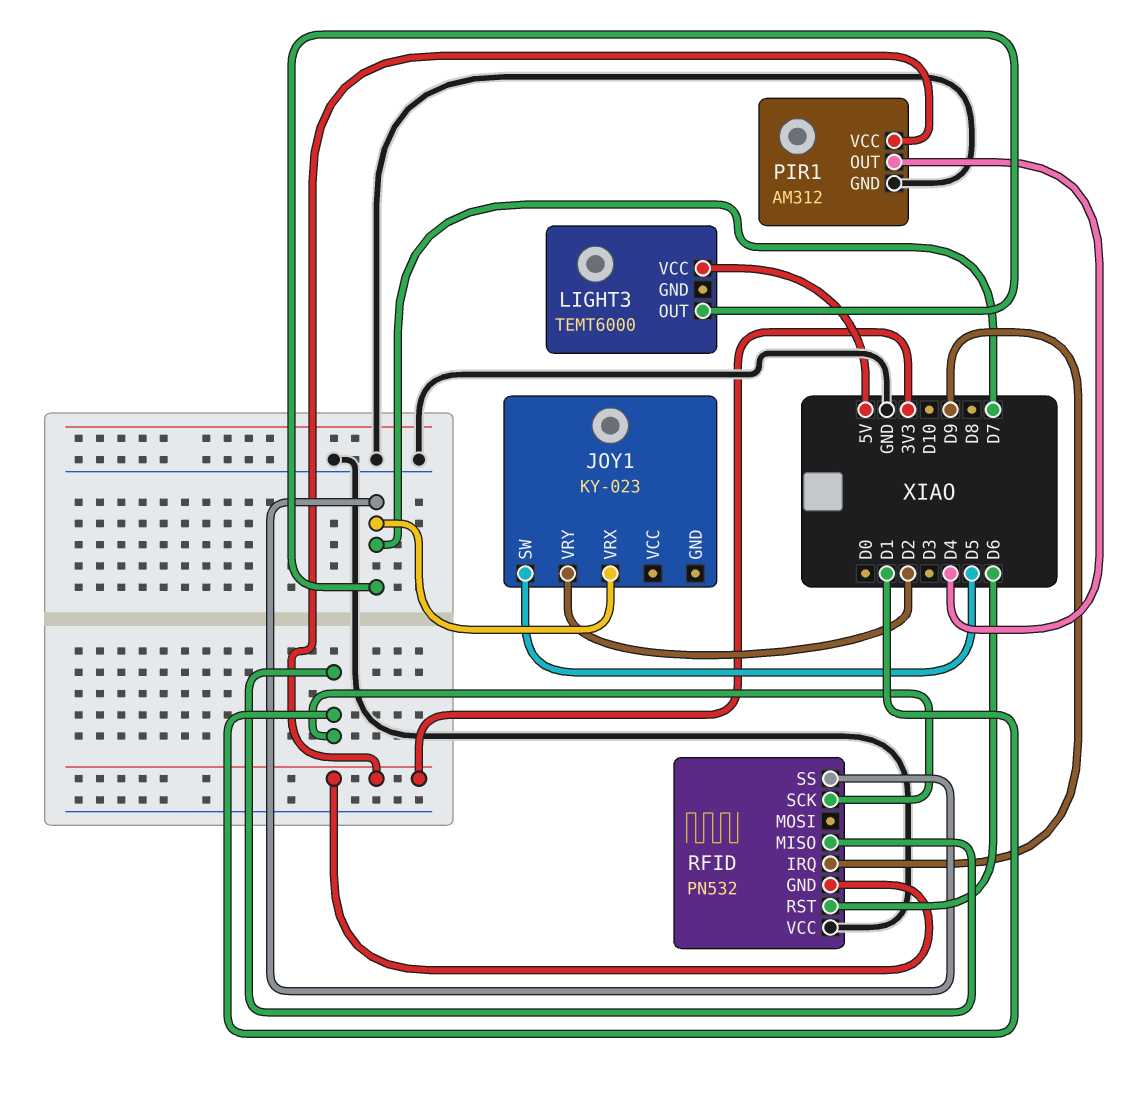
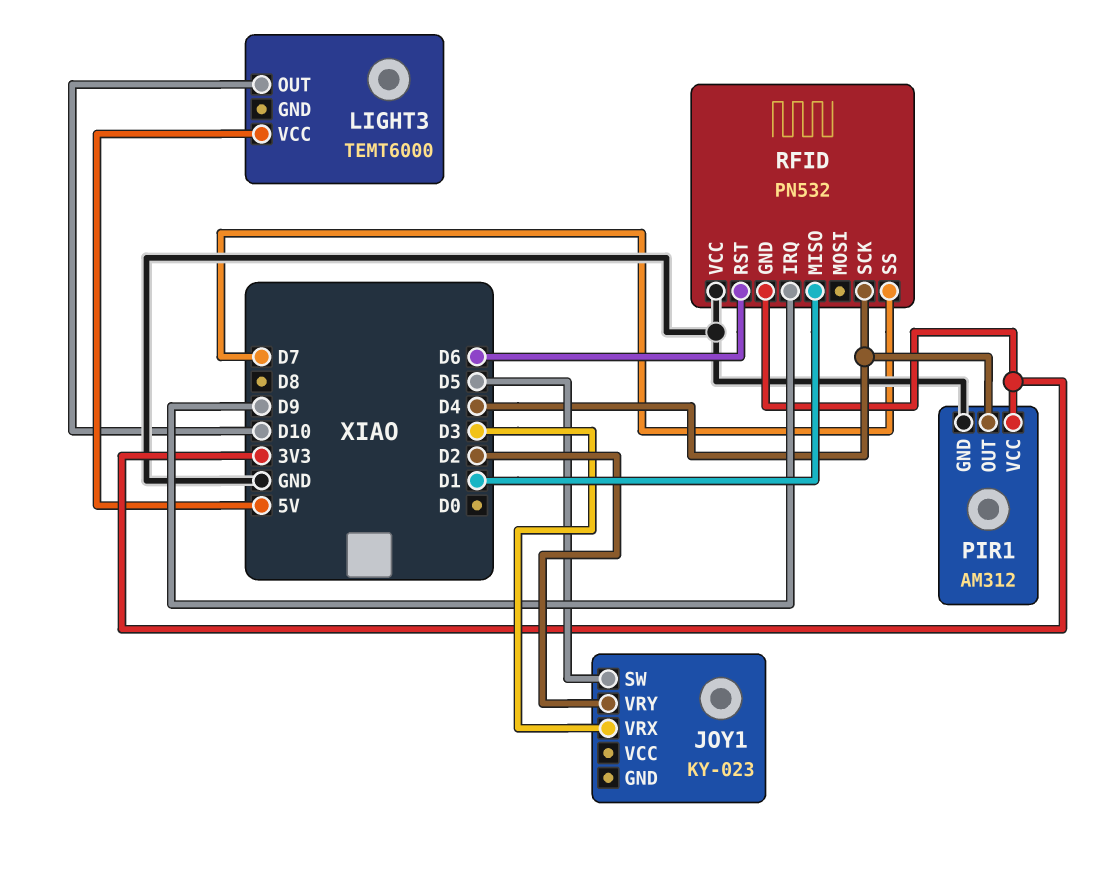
JOY1 pin VRX: D7 -> D3
LIGHT3 pin OUT: D7 -> D10
RFID pin SCK: D1 -> D4

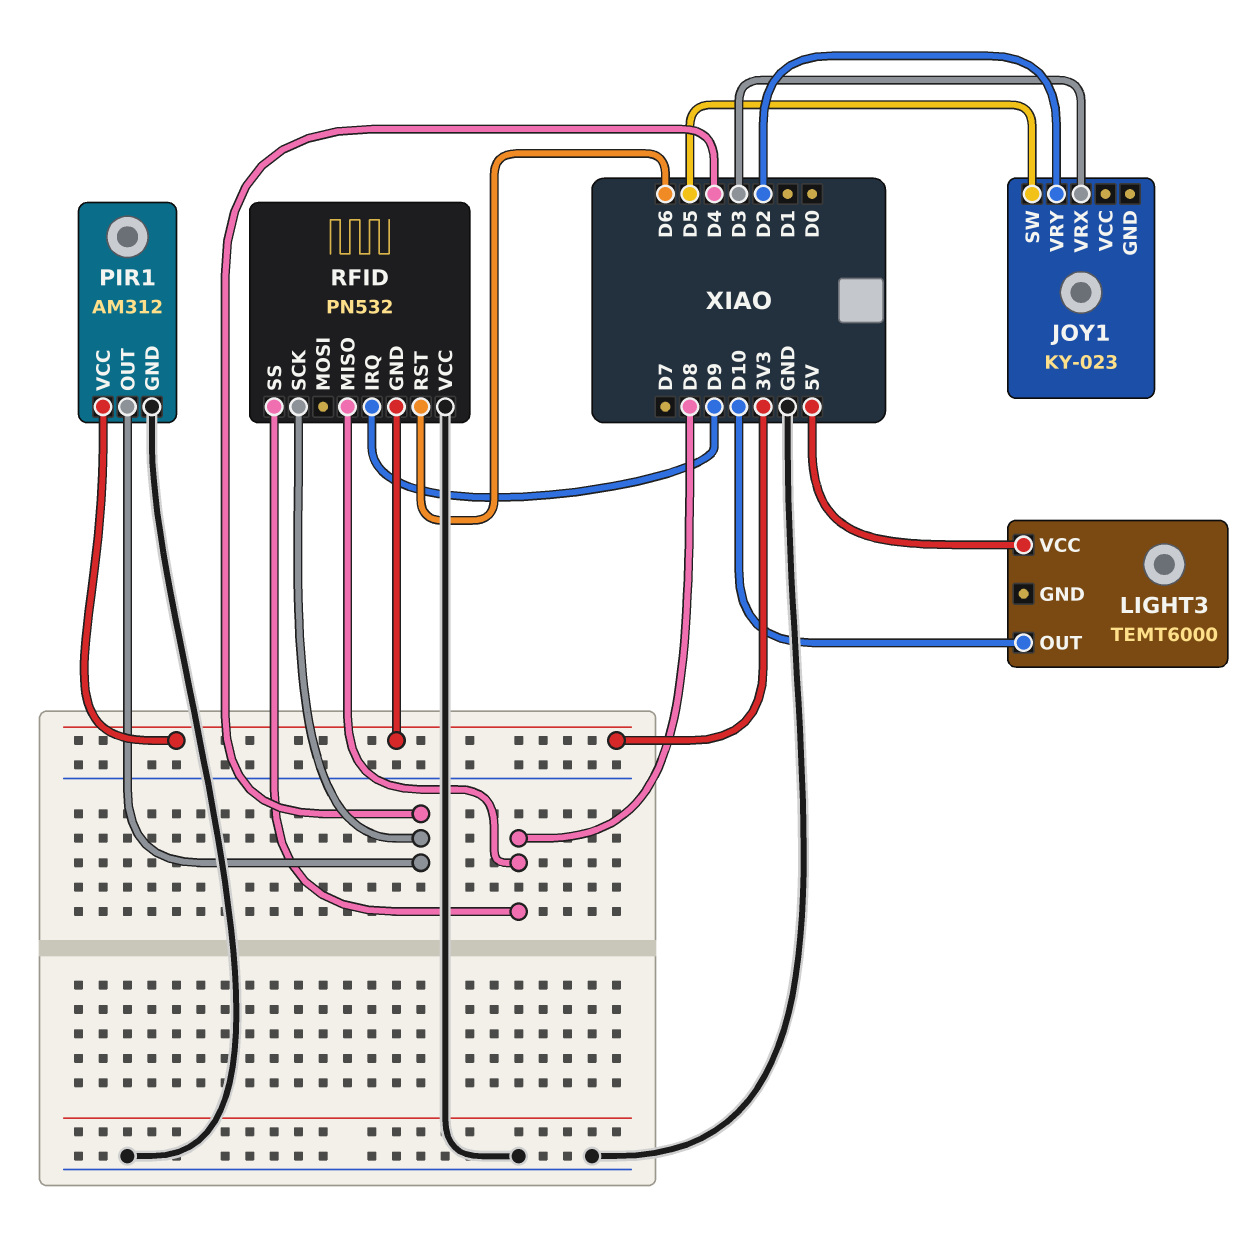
RFID pin MISO: D1 -> D8
RFID pin SS: D7 -> D8

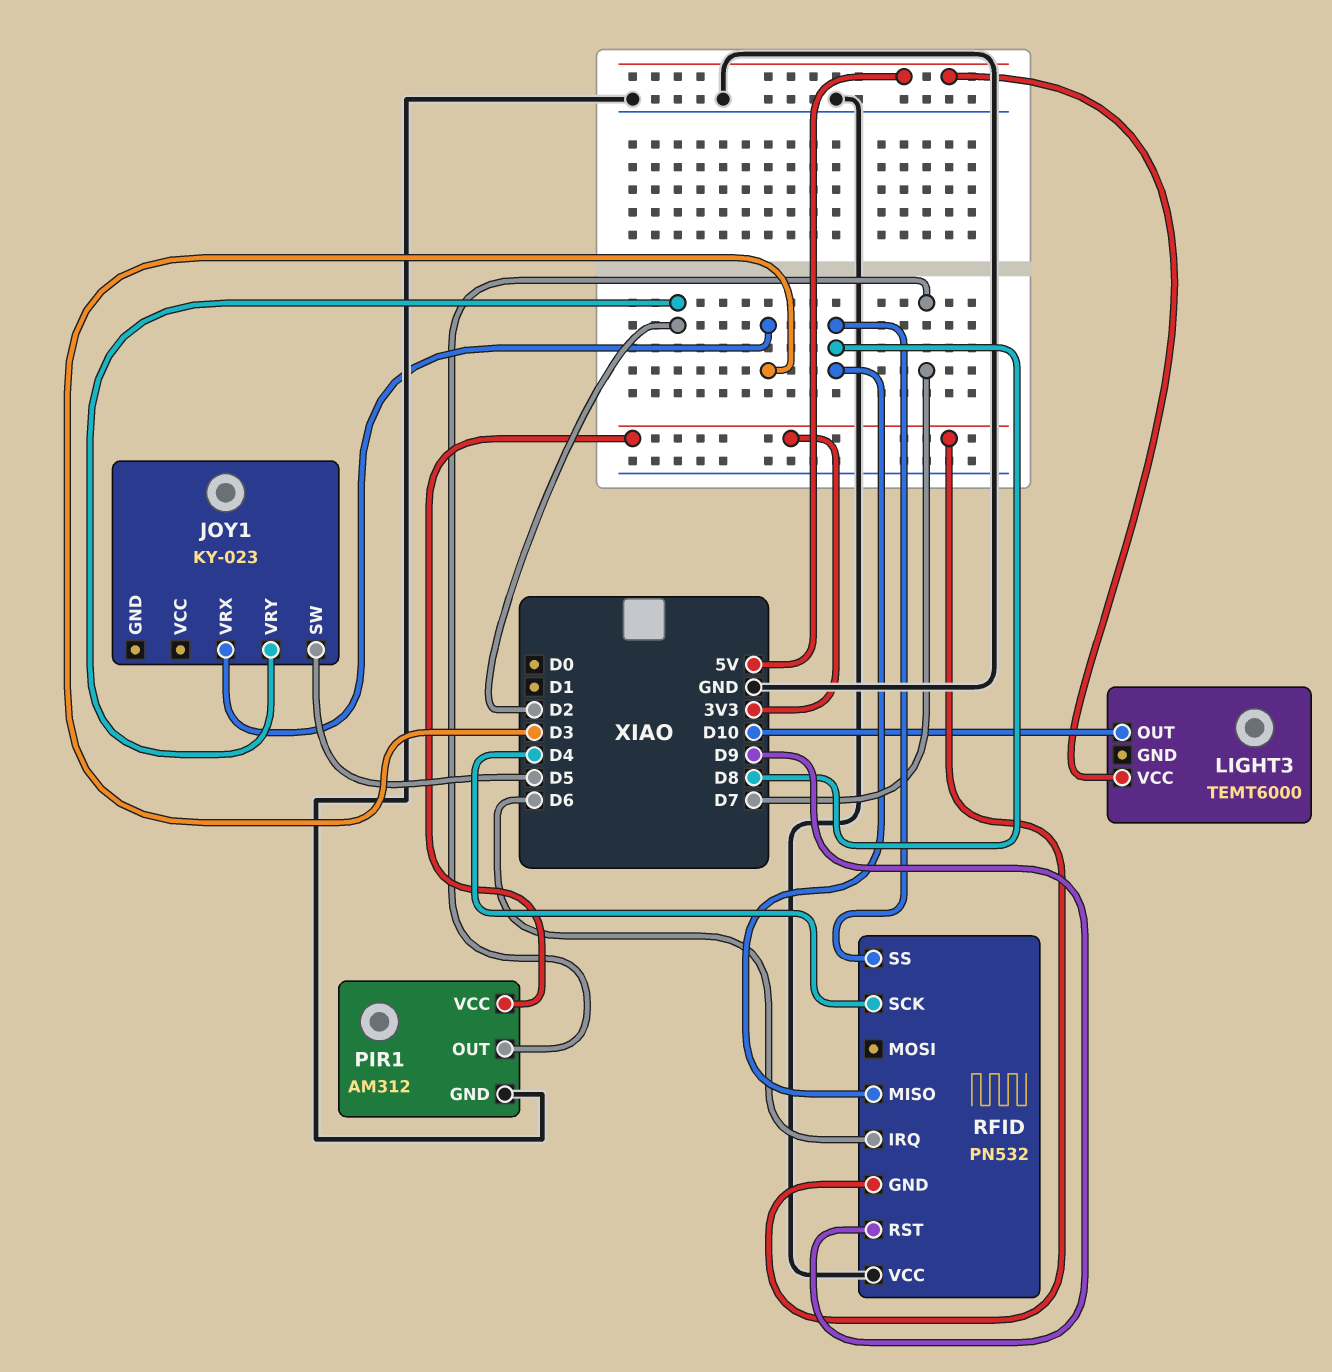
PIR1 pin OUT: D4 -> D7
RFID pin IRQ: D9 -> D6
RFID pin RST: D6 -> D9

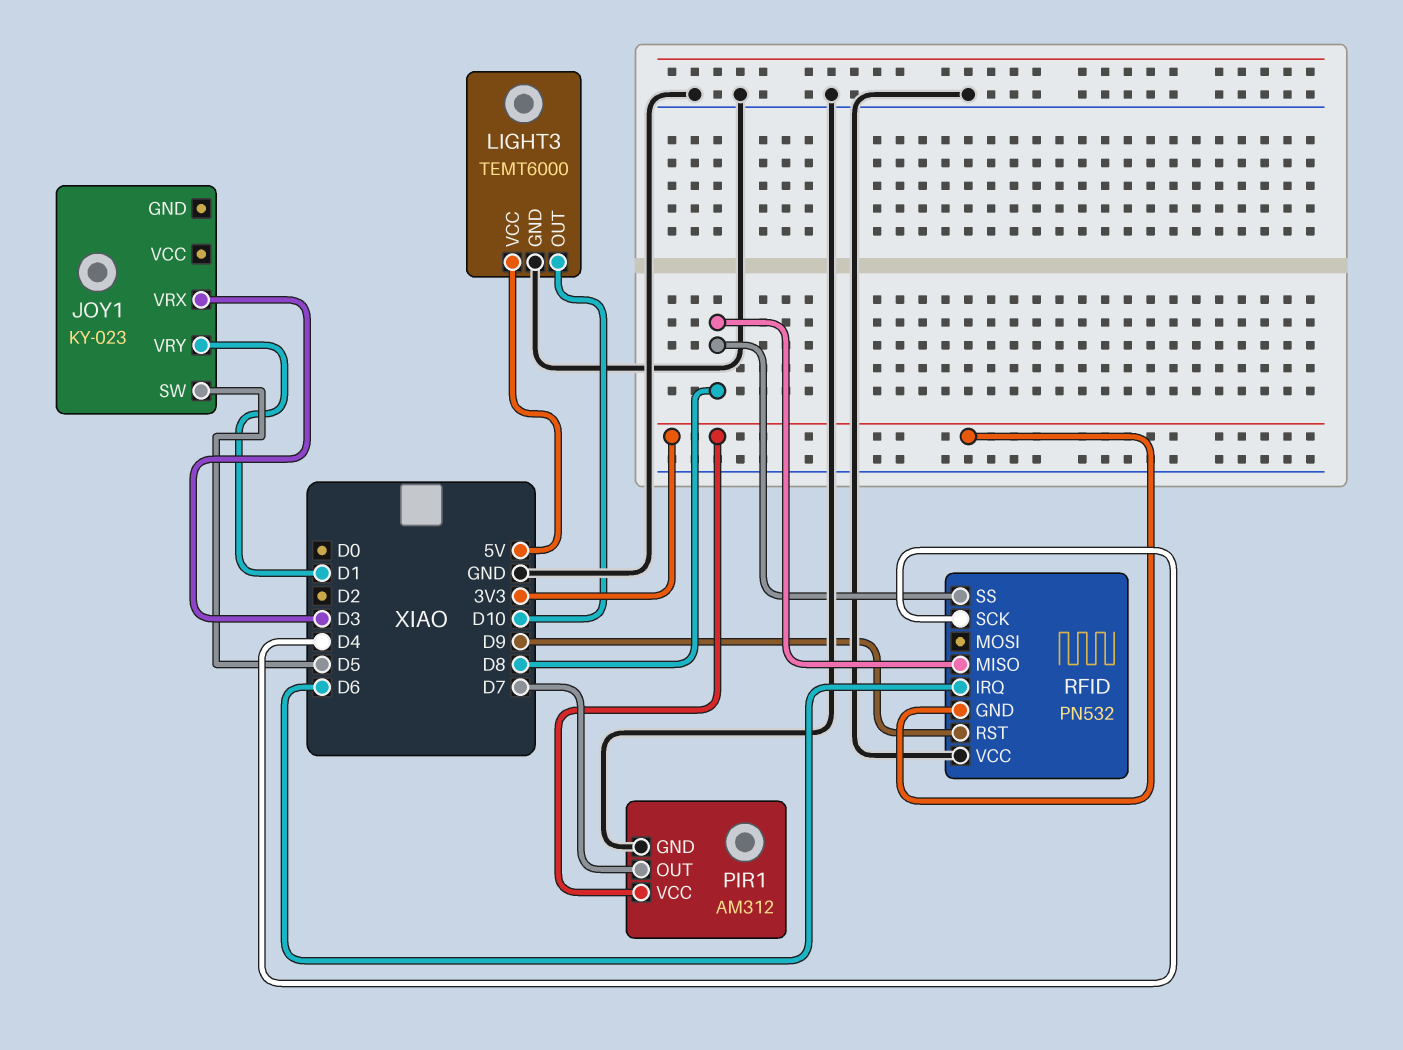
JOY1 pin VRY: D2 -> D1
LIGHT3 pin GND: none -> GND

